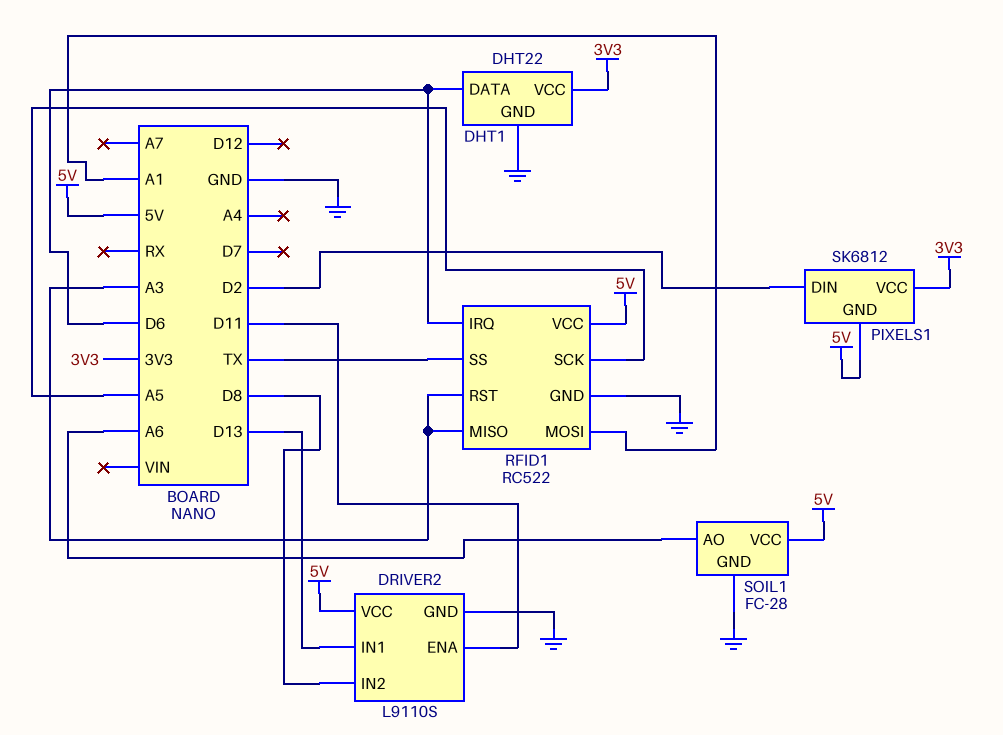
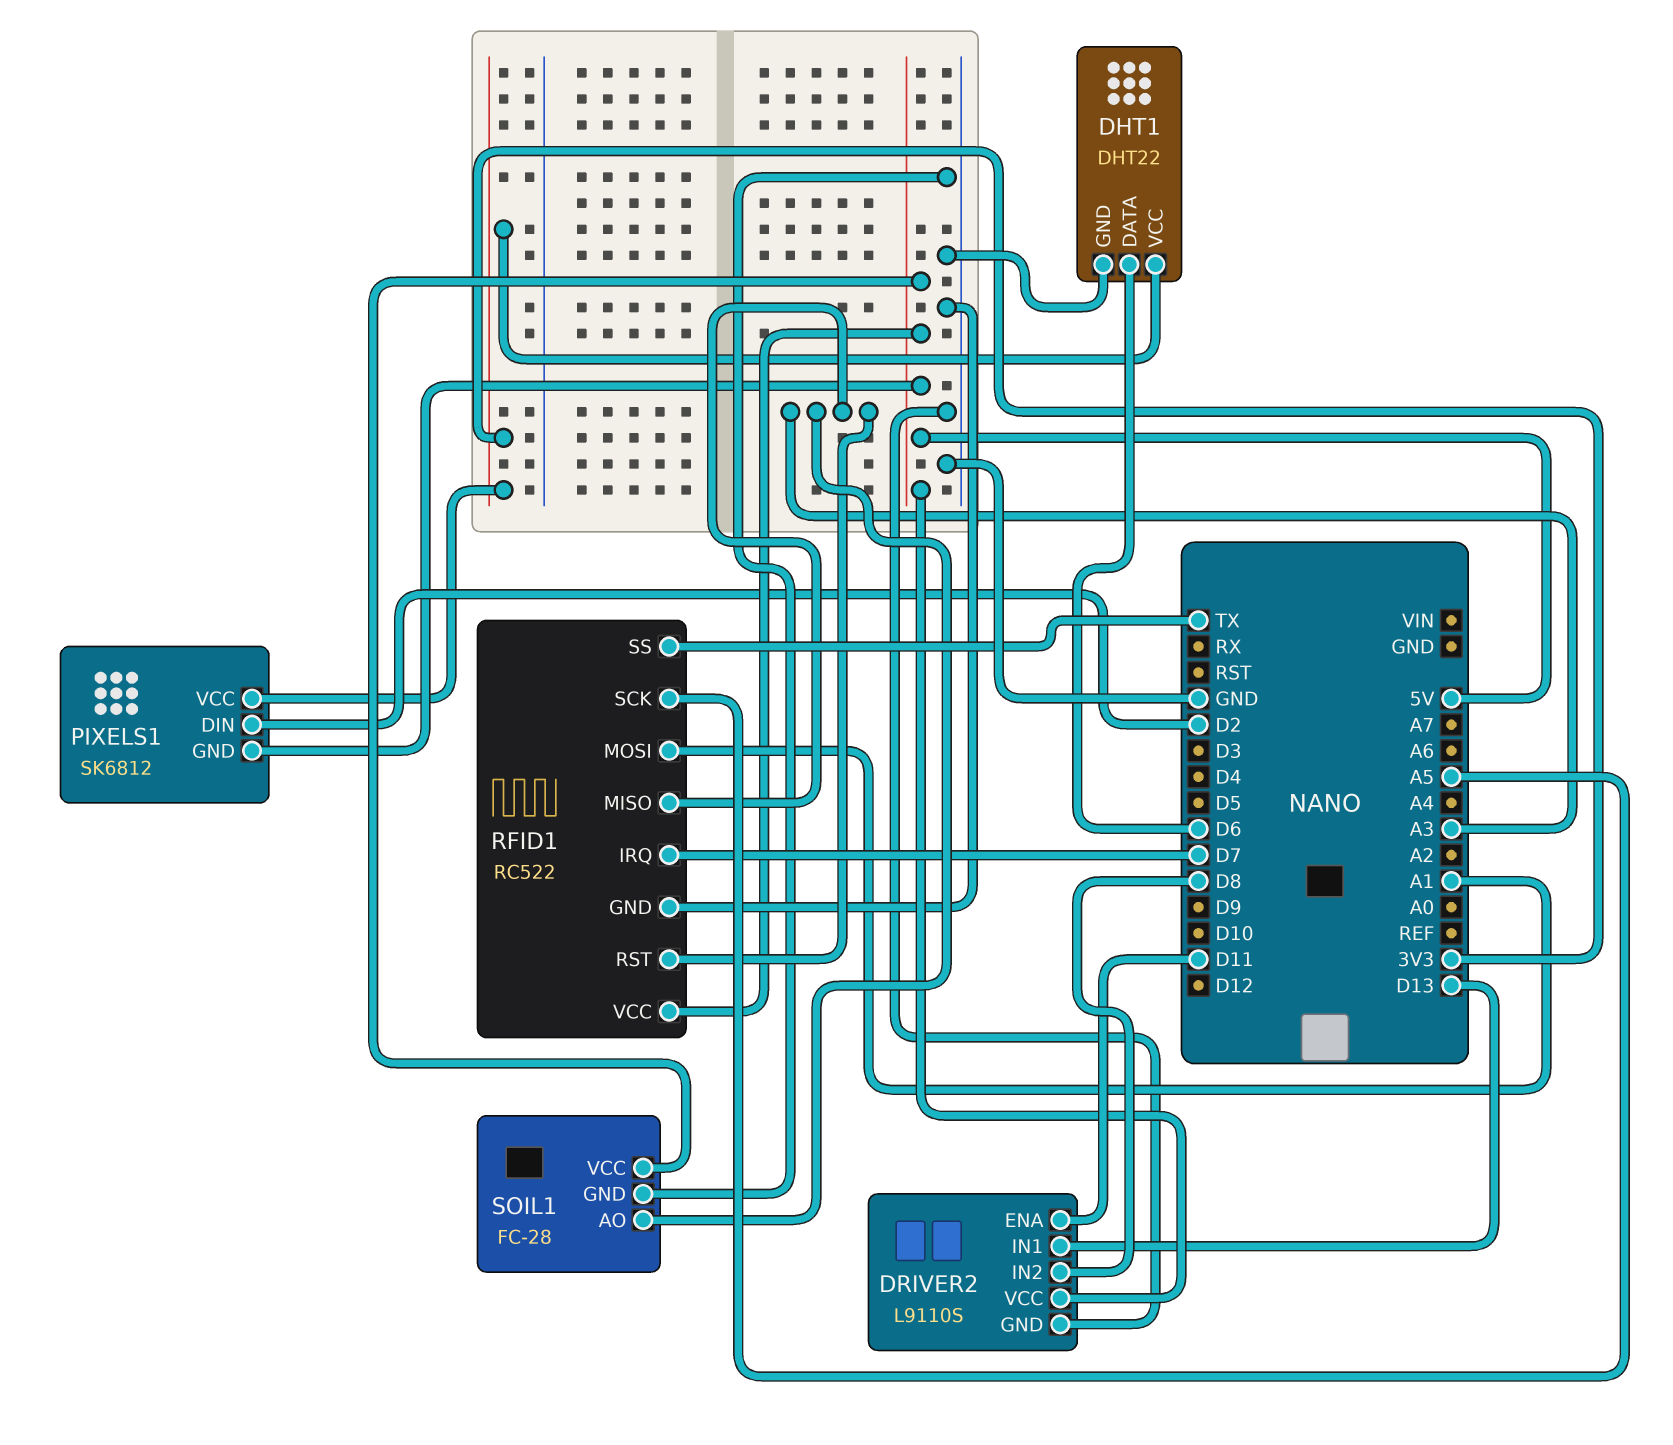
RFID1 pin IRQ: D6 -> D7
SOIL1 pin AO: A6 -> A3

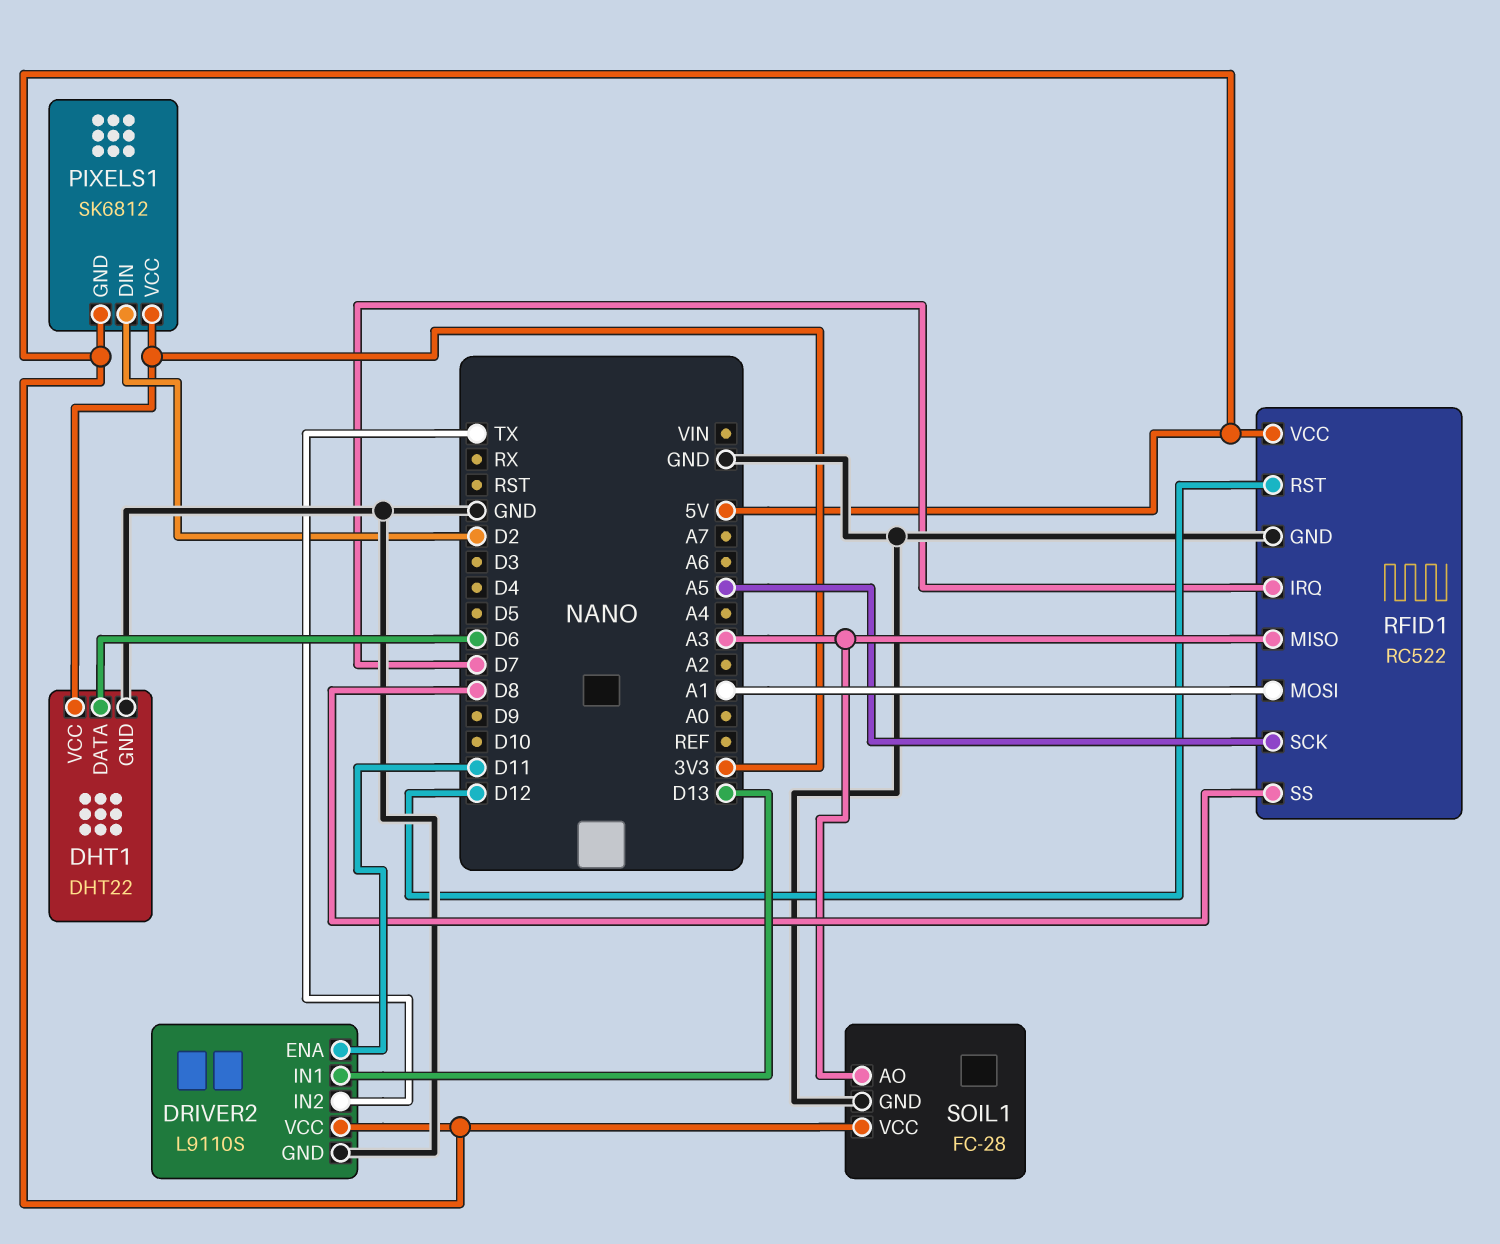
DRIVER2 pin IN2: D8 -> TX
RFID1 pin RST: A3 -> D12
RFID1 pin SS: TX -> D8

